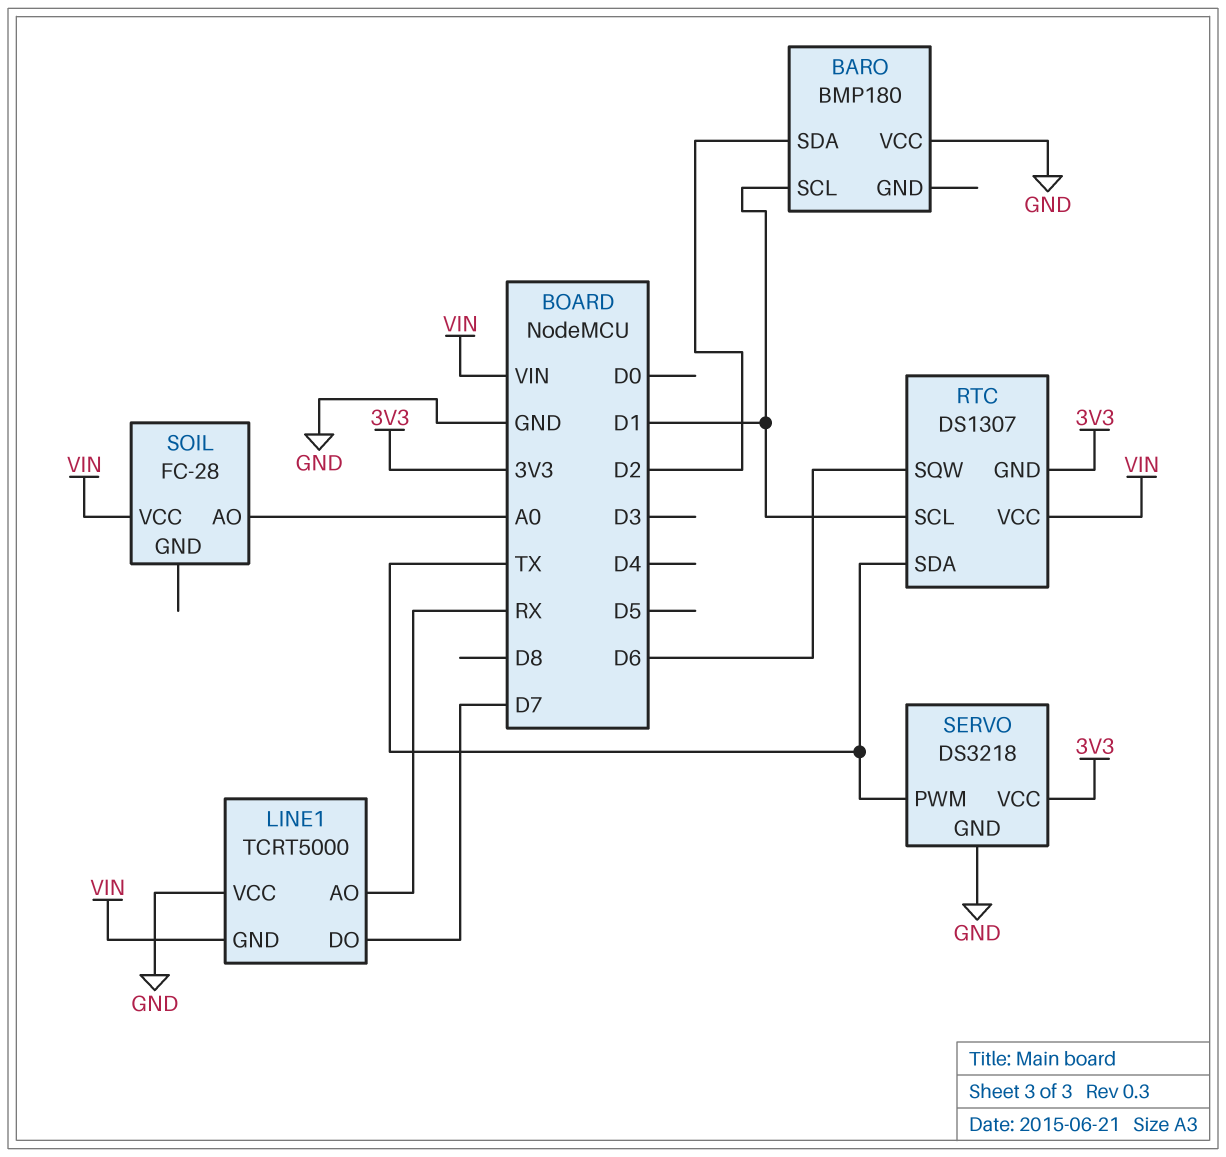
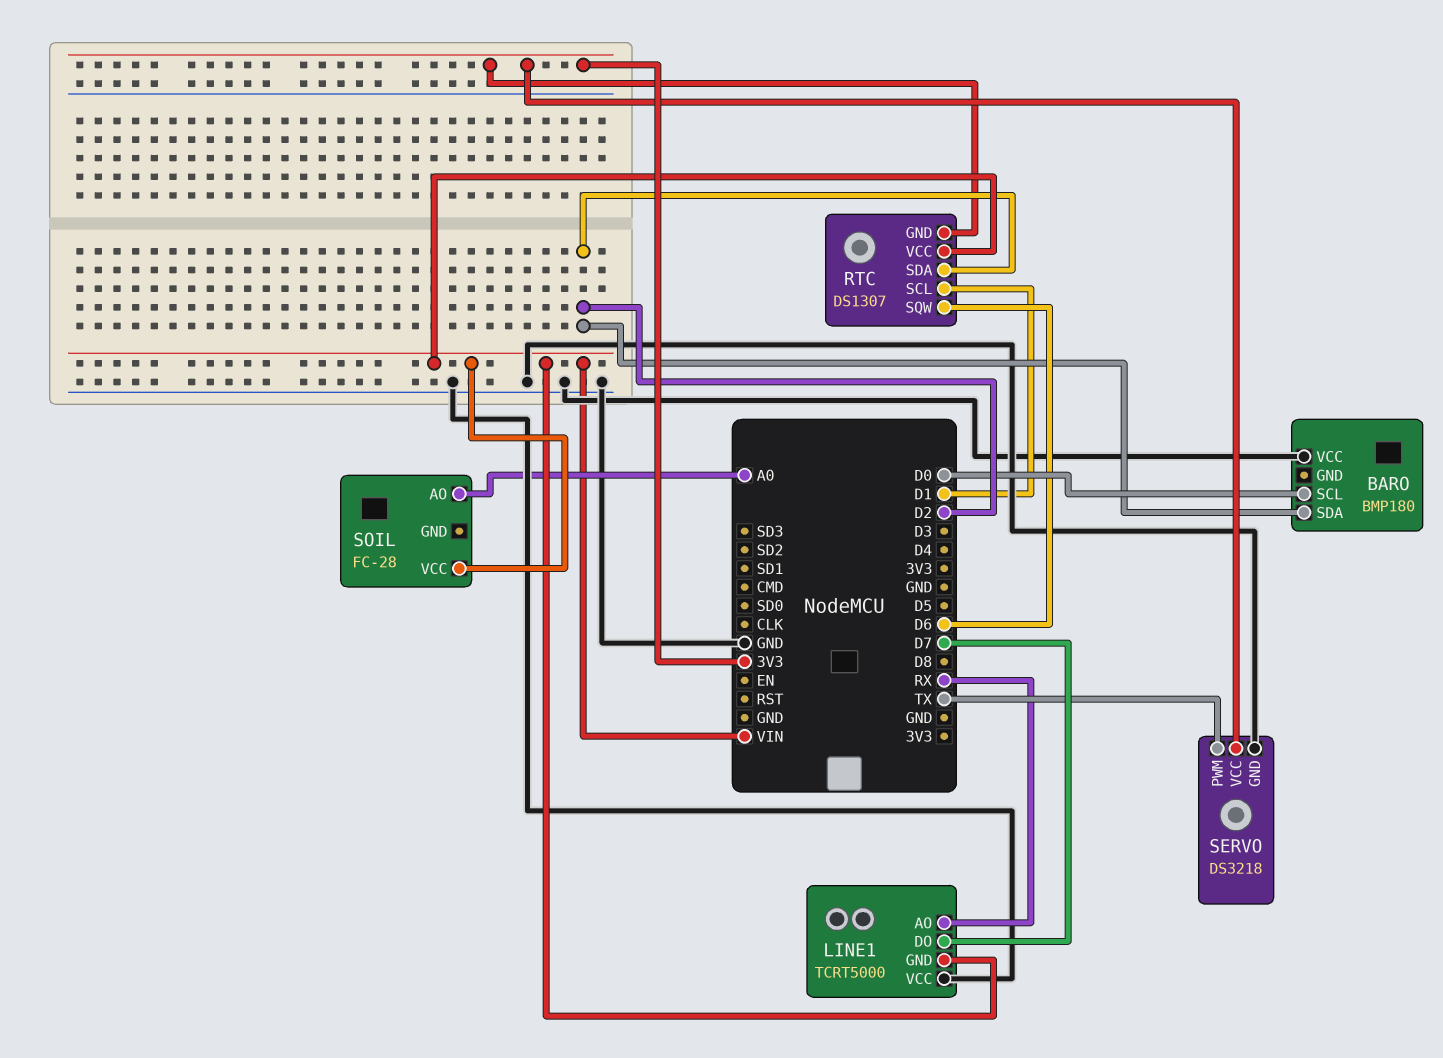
BARO pin SCL: D1 -> D0
RTC pin SDA: TX -> D2

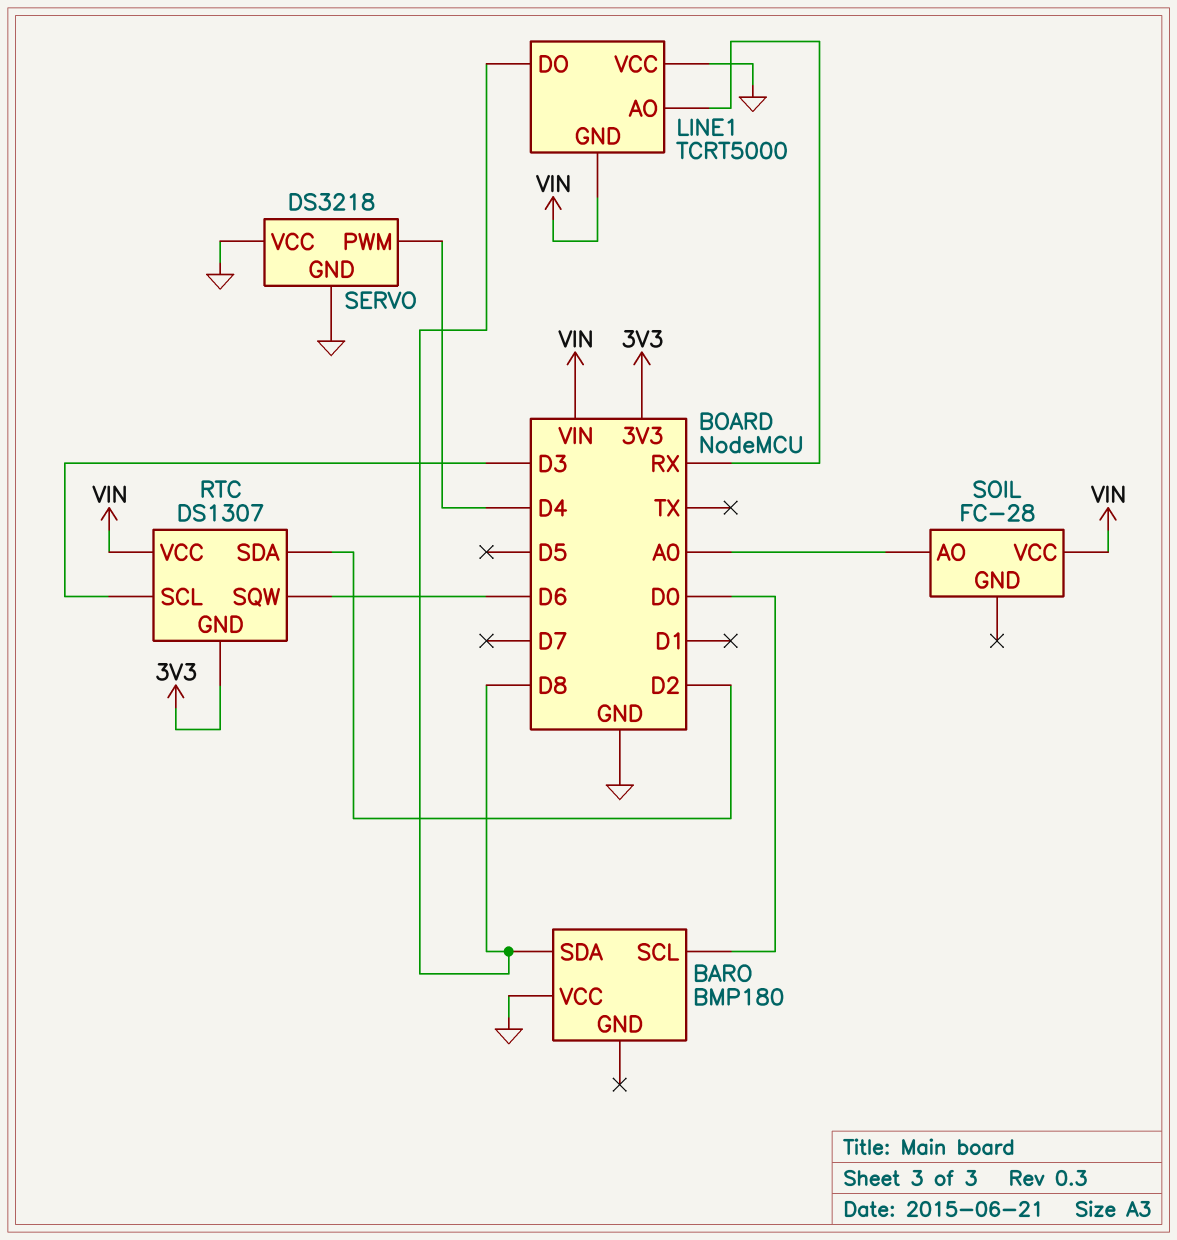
BARO pin SDA: D2 -> D8
LINE1 pin DO: D7 -> D8
RTC pin SCL: D1 -> D3
SERVO pin PWM: TX -> D4
SERVO pin VCC: 3V3 -> GND

